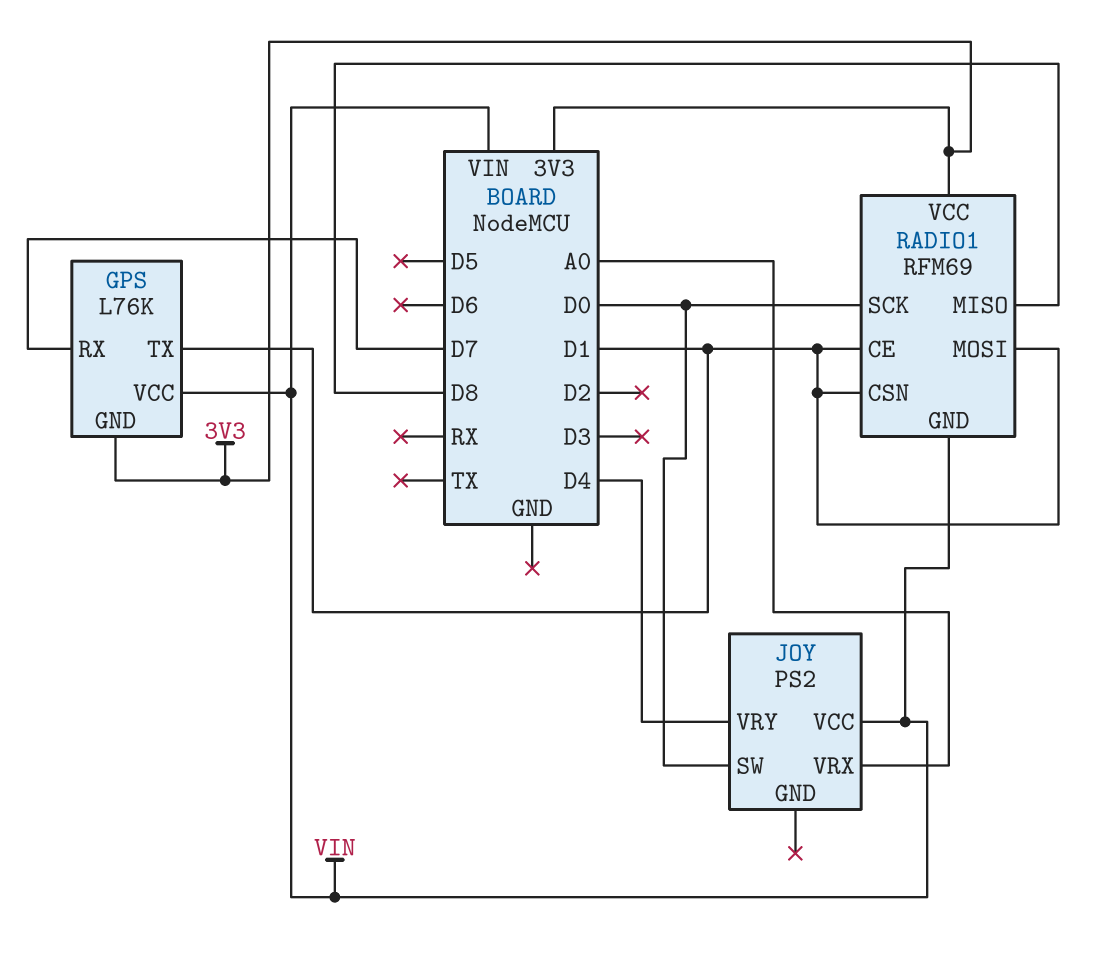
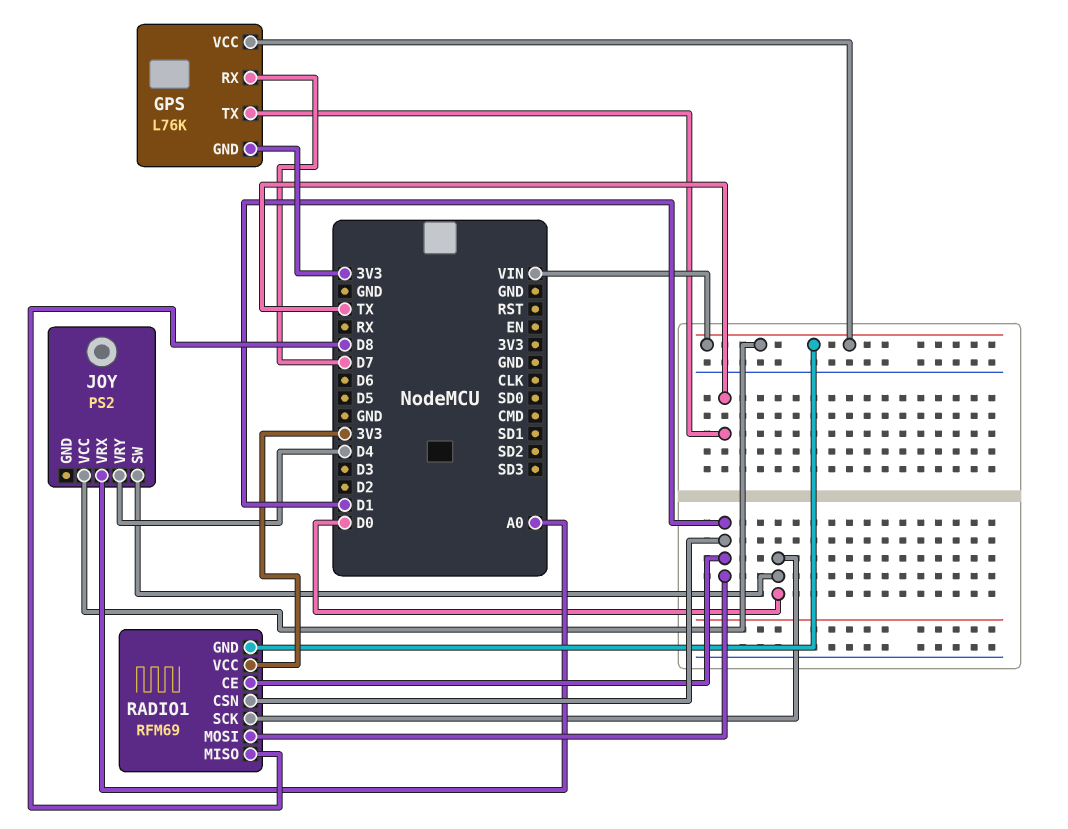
GPS pin TX: D1 -> TX

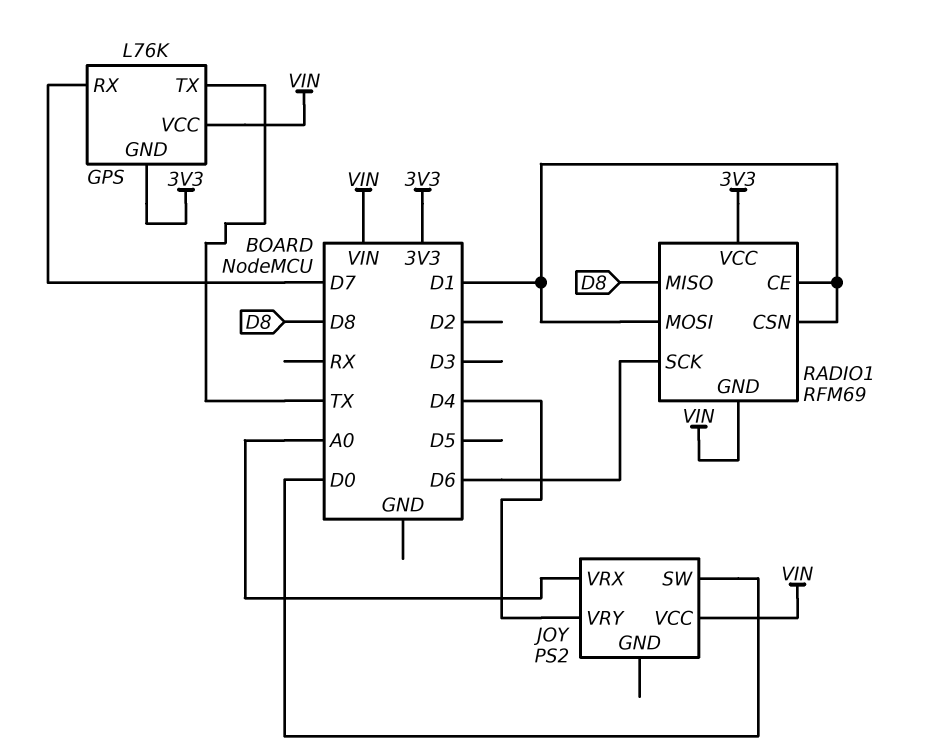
RADIO1 pin SCK: D0 -> D6

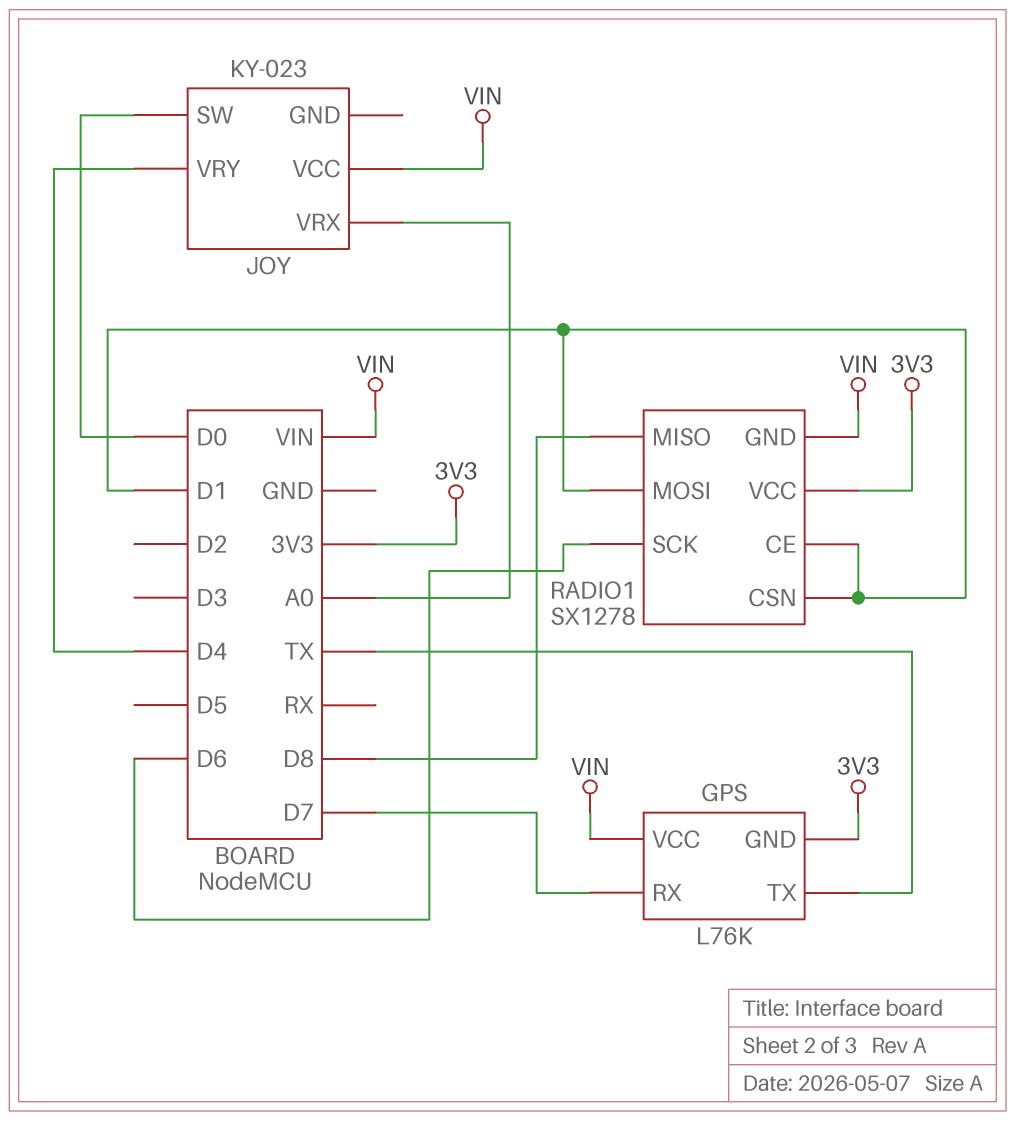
JOY: PS2 -> KY-023
RADIO1: RFM69 -> SX1278

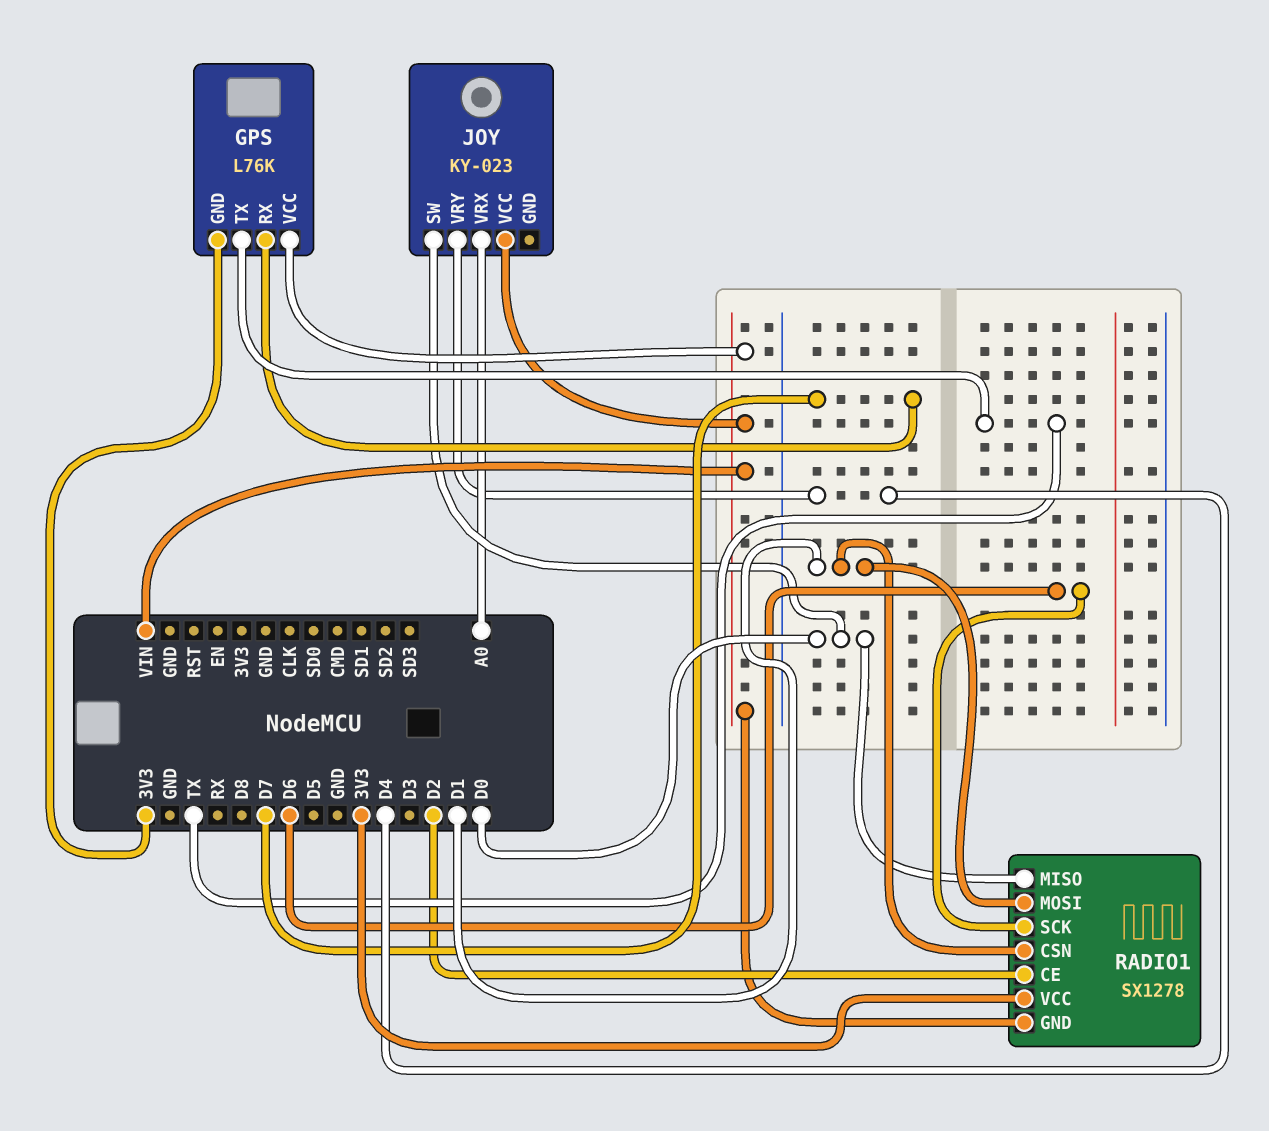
RADIO1 pin CE: D1 -> D2
RADIO1 pin MISO: D8 -> D0

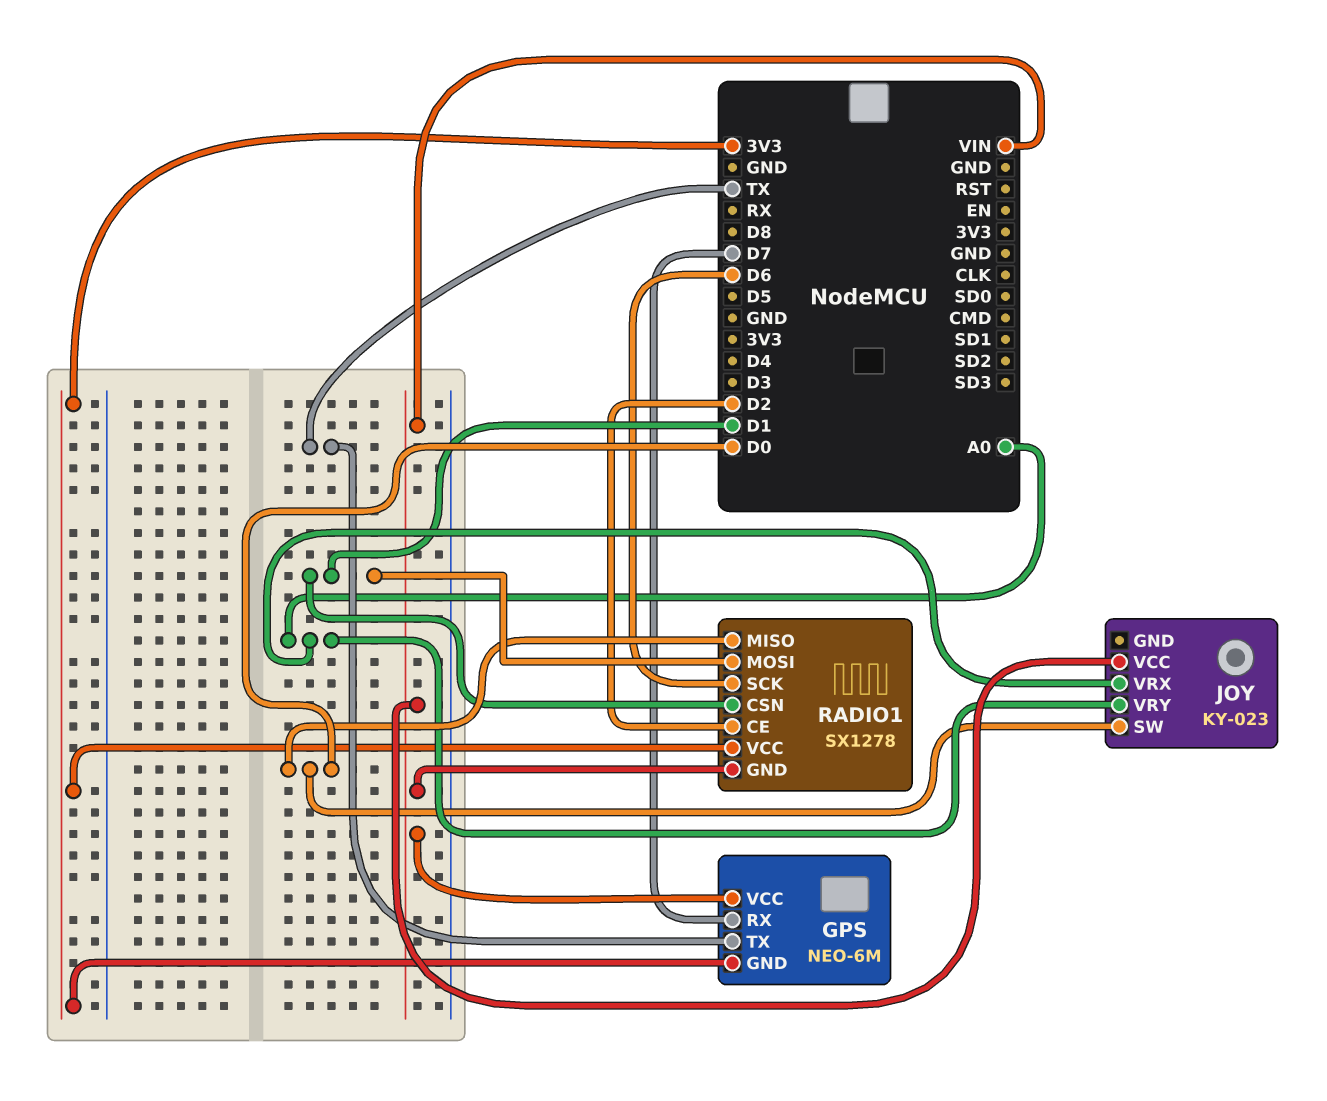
GPS: L76K -> NEO-6M
JOY pin VRY: D4 -> A0

